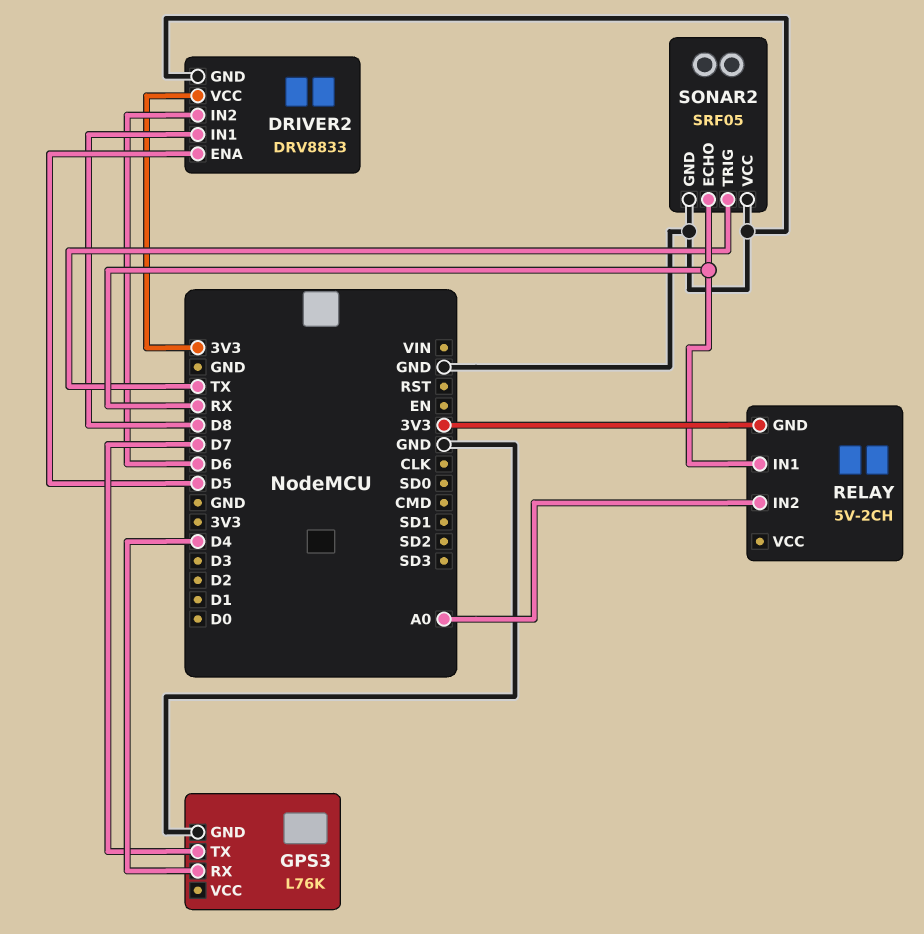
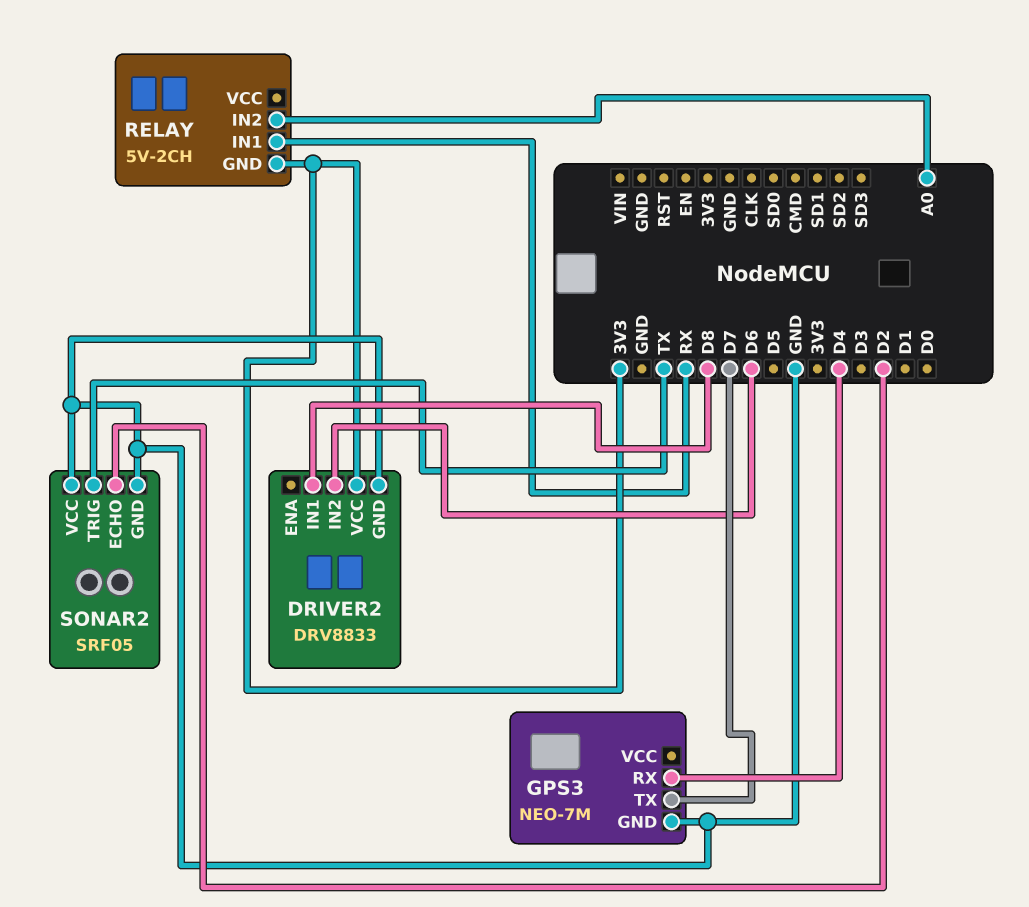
DRIVER2 pin ENA: D5 -> none
GPS3: L76K -> NEO-7M
SONAR2 pin ECHO: RX -> D2

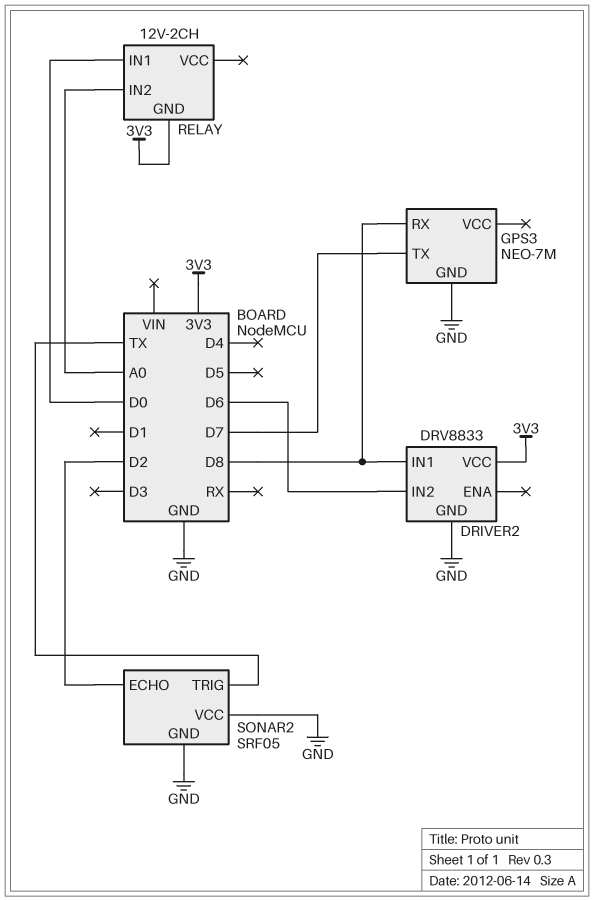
GPS3 pin RX: D4 -> D8
RELAY: 5V-2CH -> 12V-2CH
RELAY pin IN1: RX -> D0

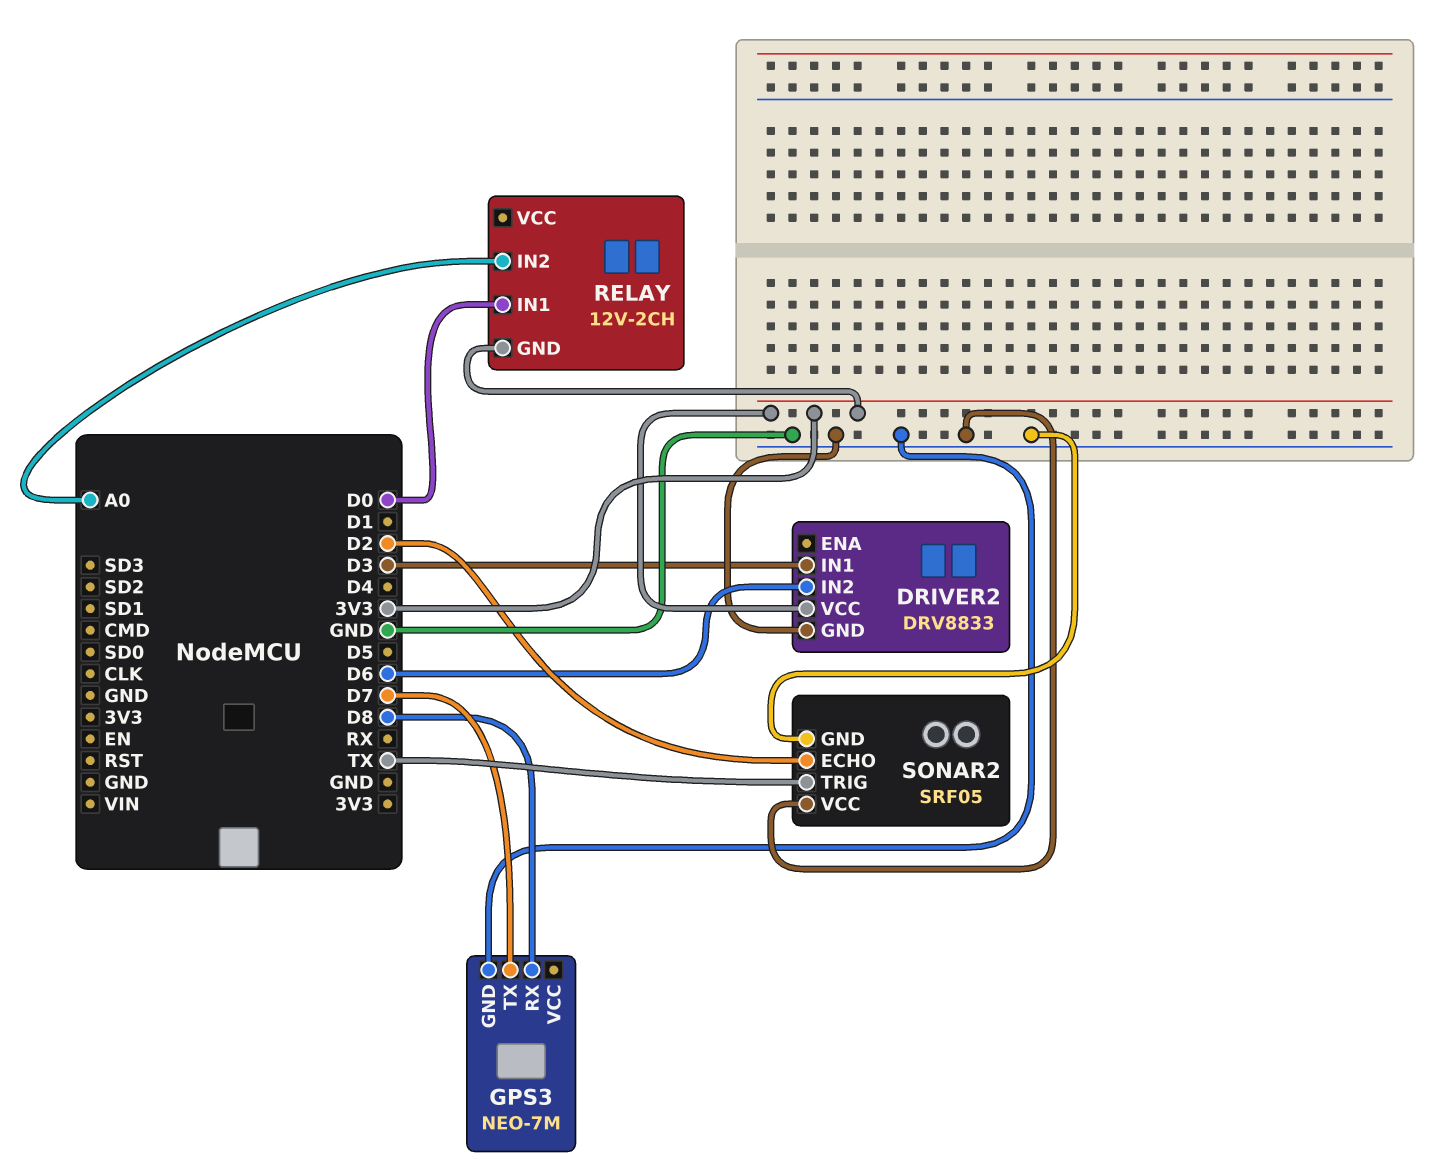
DRIVER2 pin IN1: D8 -> D3

